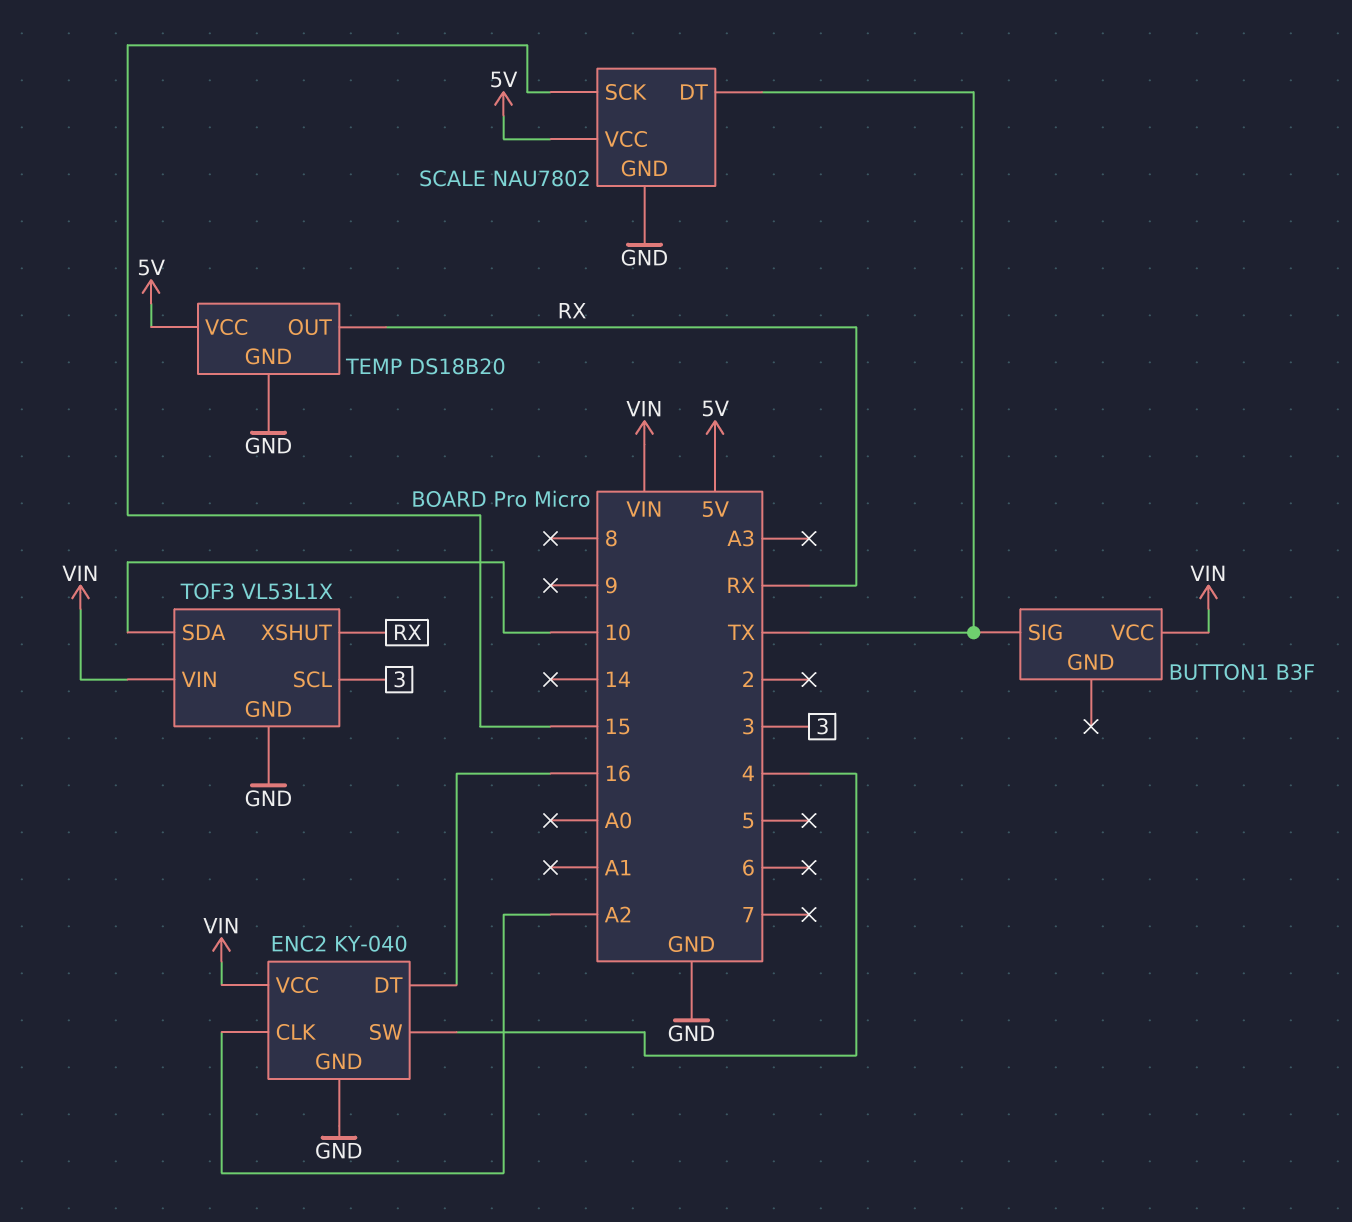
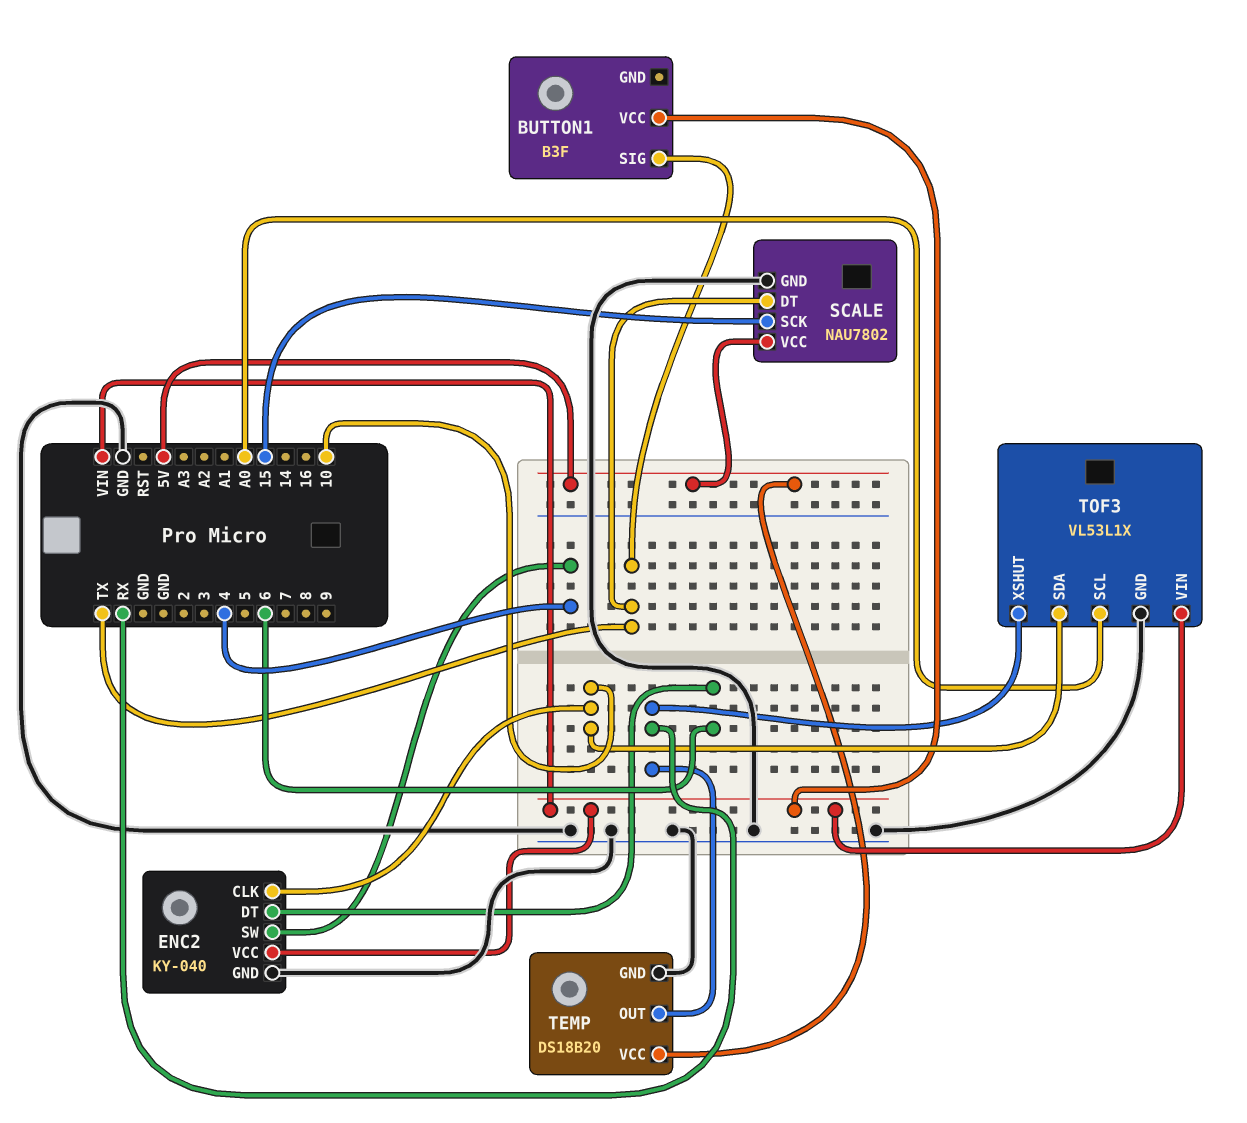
ENC2 pin CLK: A2 -> 10
ENC2 pin DT: 16 -> 6
TOF3 pin SCL: 3 -> A0

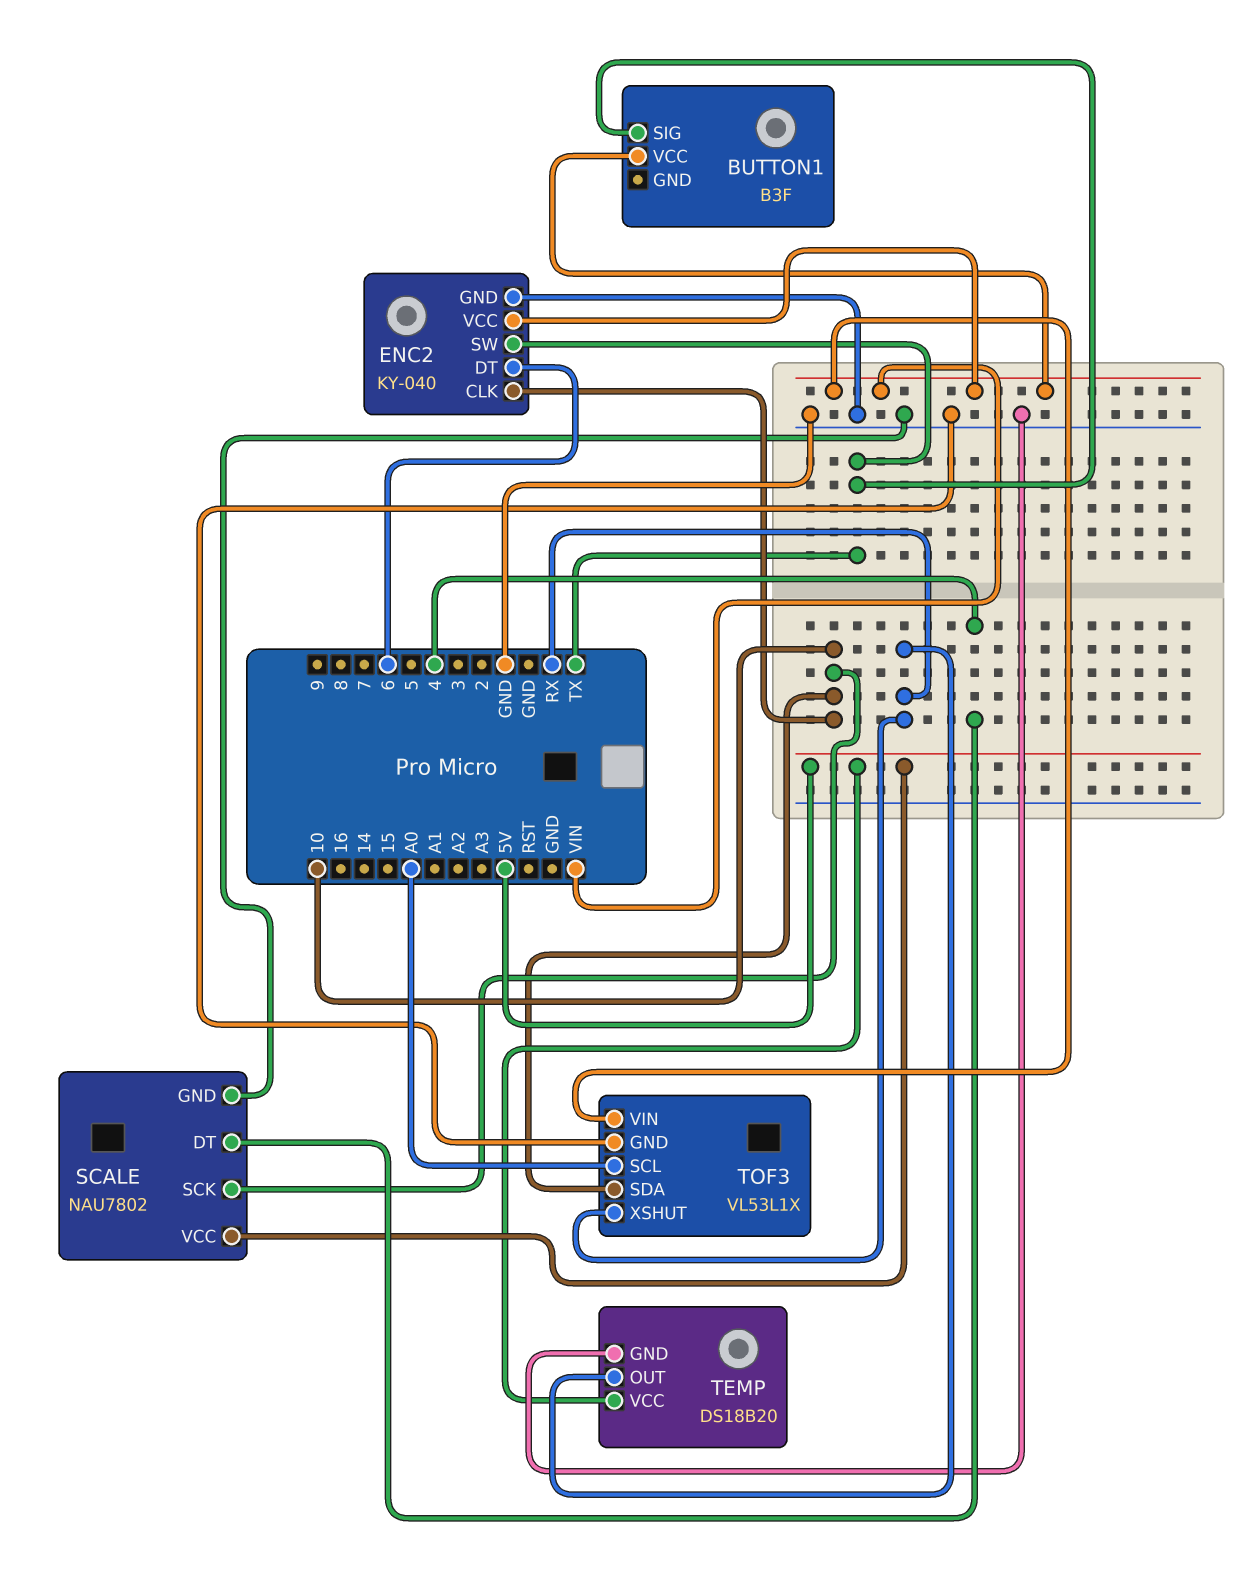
ENC2 pin SW: 4 -> TX
SCALE pin DT: TX -> 4
SCALE pin SCK: 15 -> 10

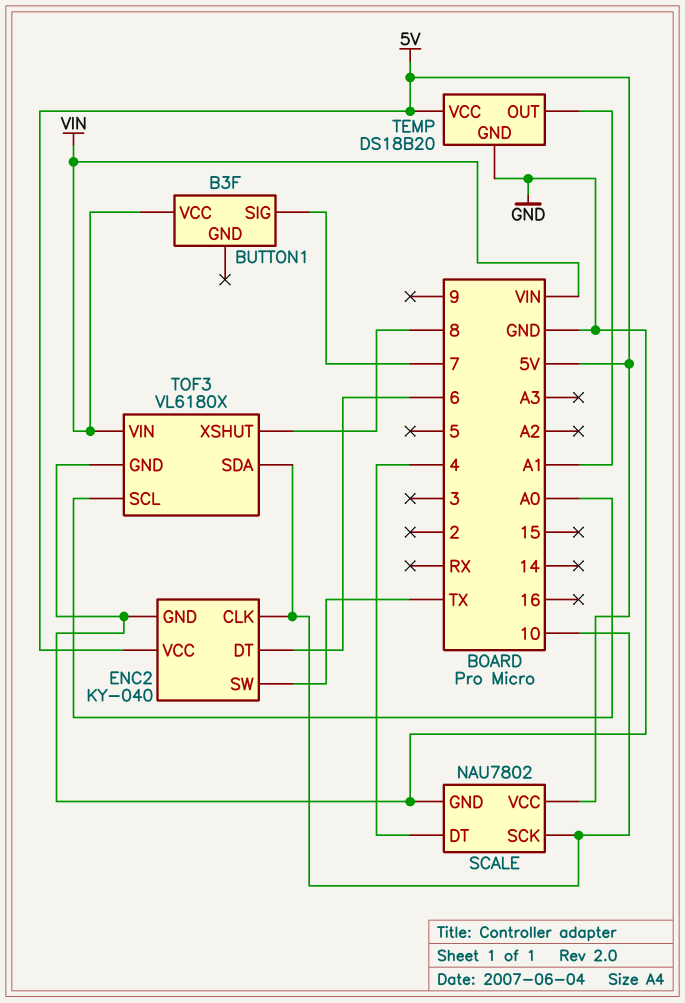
BUTTON1 pin SIG: TX -> 7
ENC2 pin VCC: VIN -> 5V
TEMP pin OUT: RX -> A1
TOF3: VL53L1X -> VL6180X
TOF3 pin XSHUT: RX -> 8

